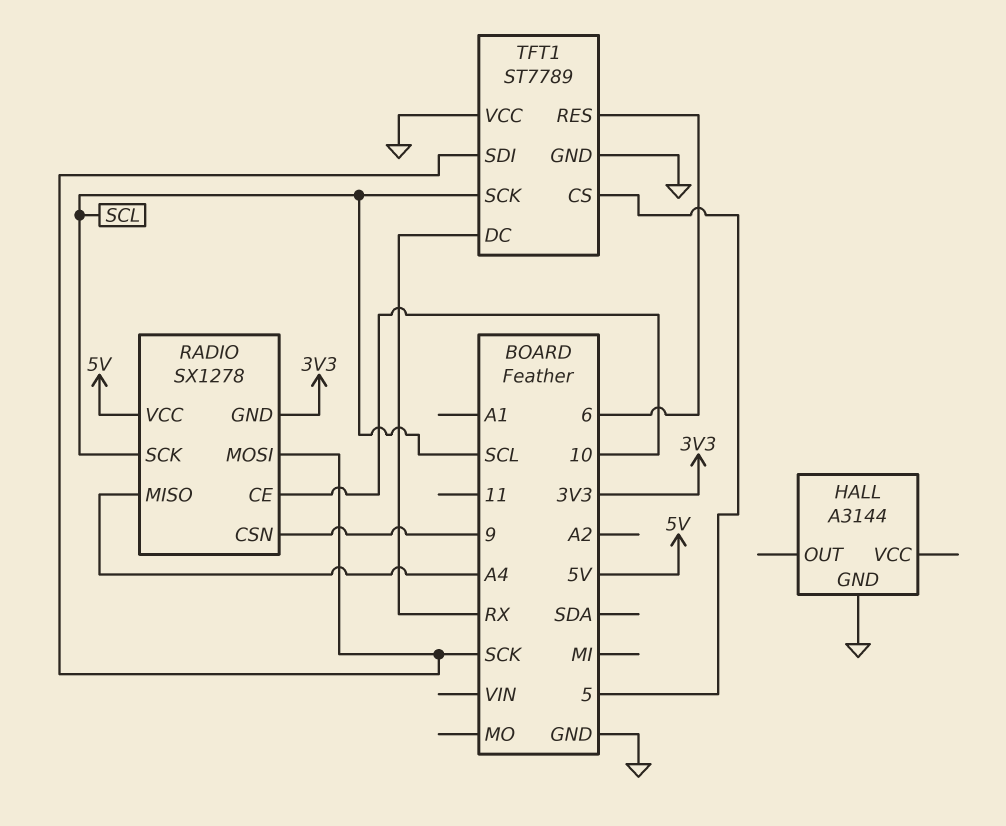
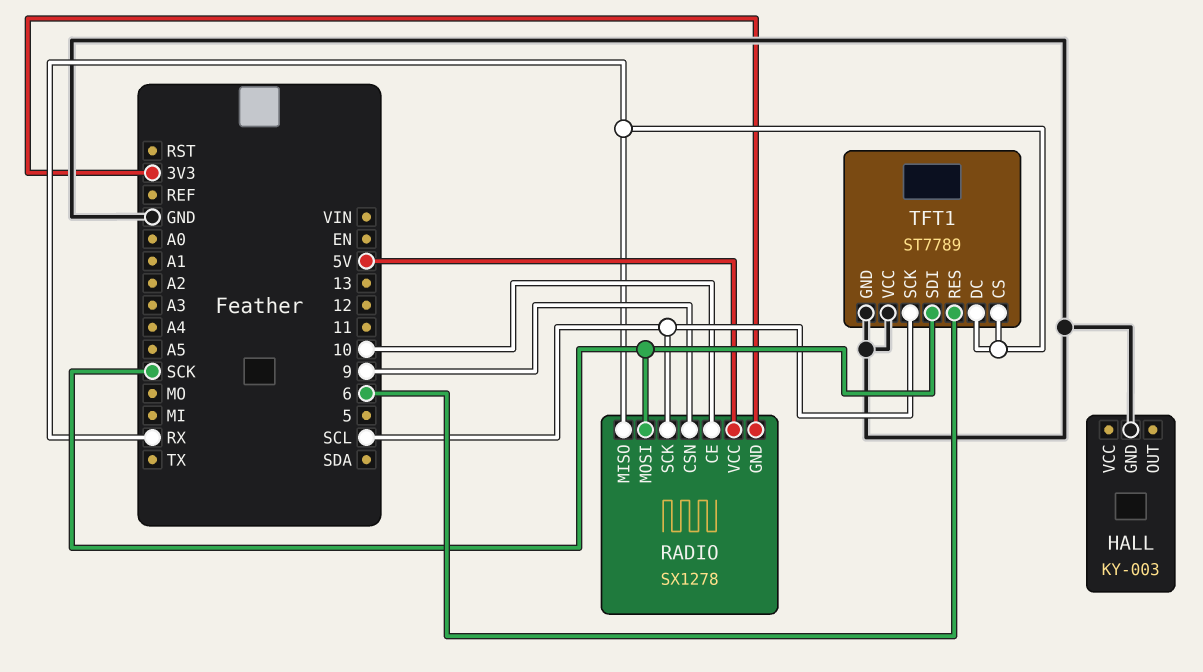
HALL: A3144 -> KY-003
RADIO pin MISO: A4 -> RX
TFT1 pin CS: 5 -> RX

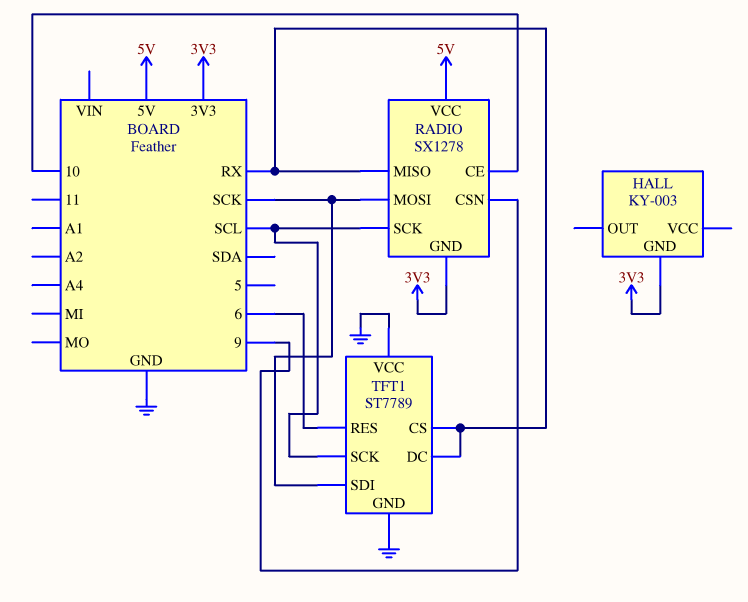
HALL pin GND: GND -> 3V3

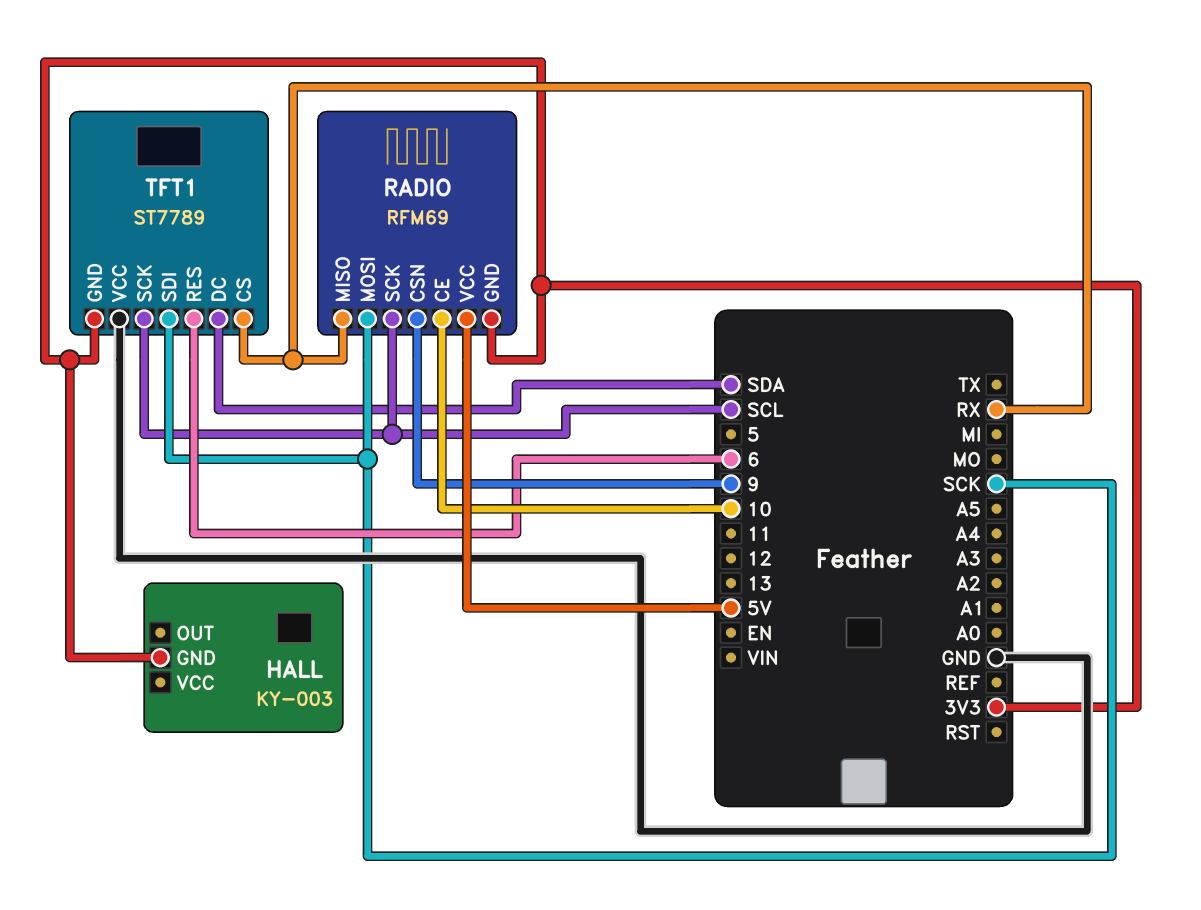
RADIO: SX1278 -> RFM69
TFT1 pin DC: RX -> SDA
TFT1 pin GND: GND -> 3V3

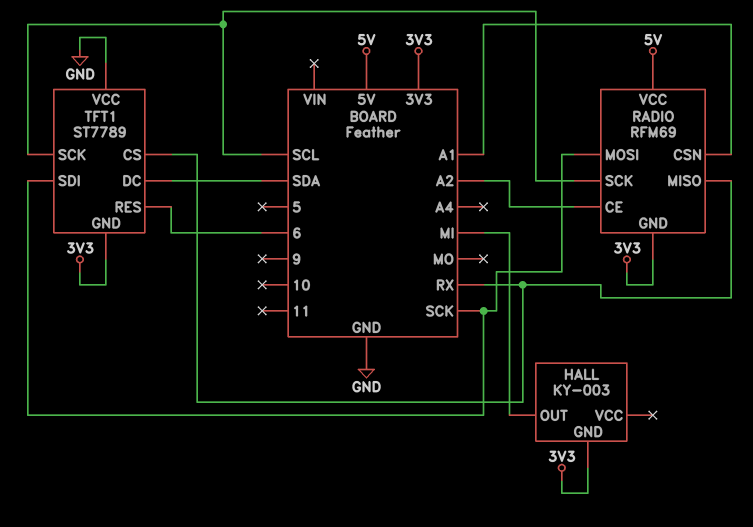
HALL pin OUT: none -> MI
RADIO pin CE: 10 -> A2
RADIO pin CSN: 9 -> A1

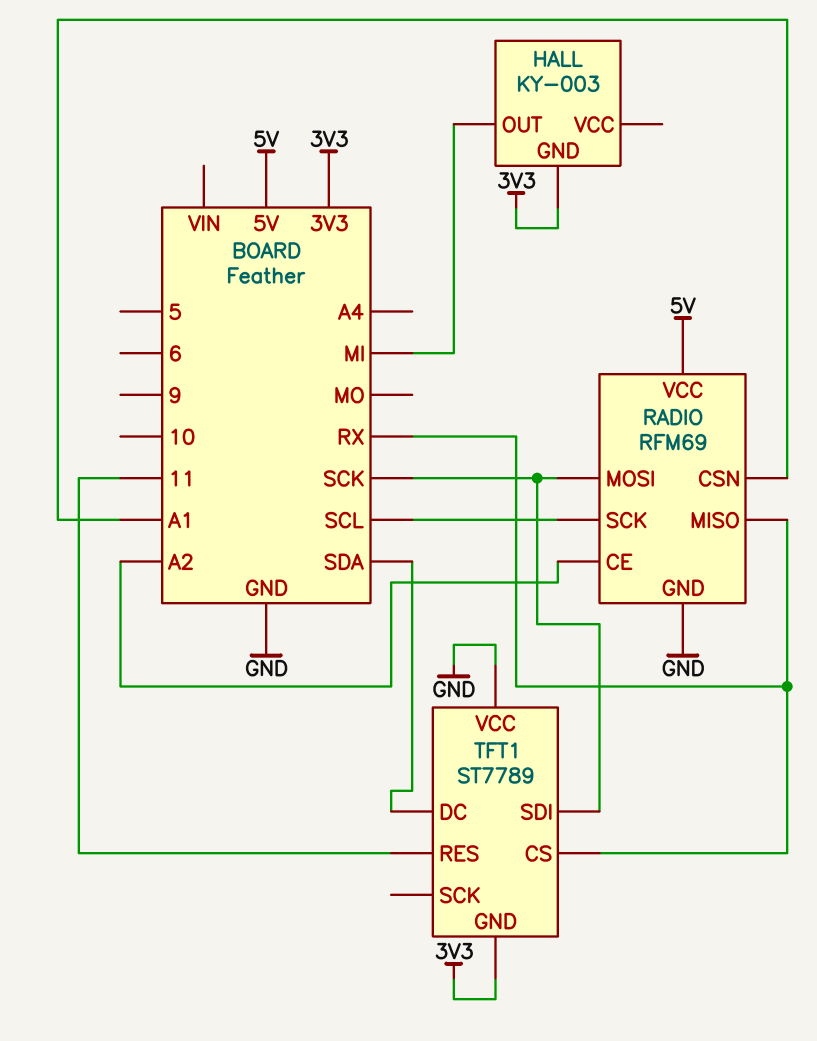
RADIO pin GND: 3V3 -> GND
TFT1 pin RES: 6 -> 11
TFT1 pin SCK: SCL -> none

